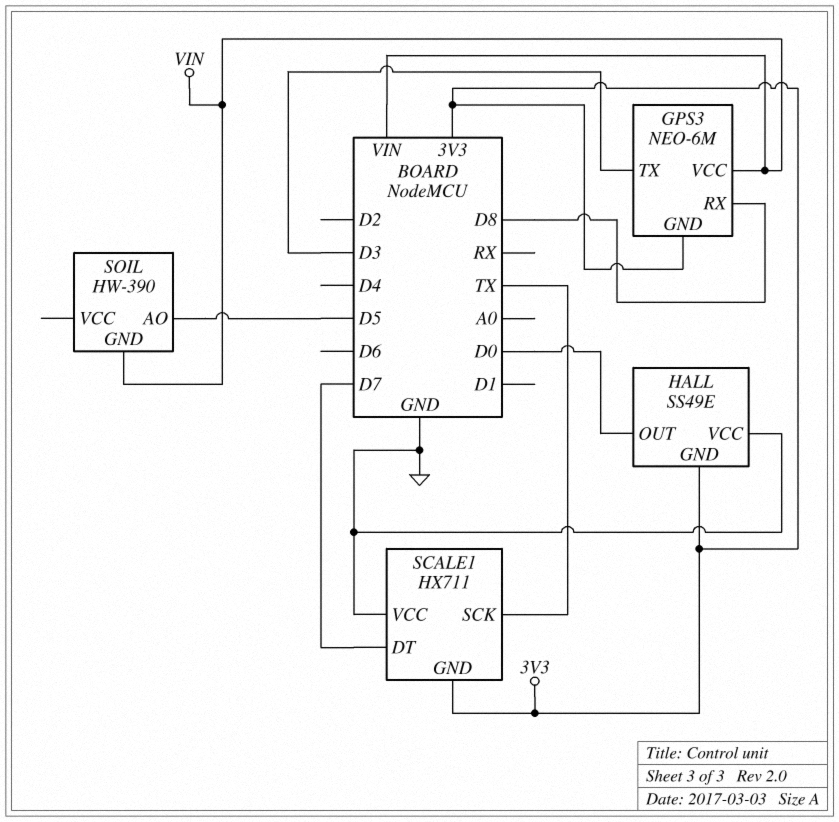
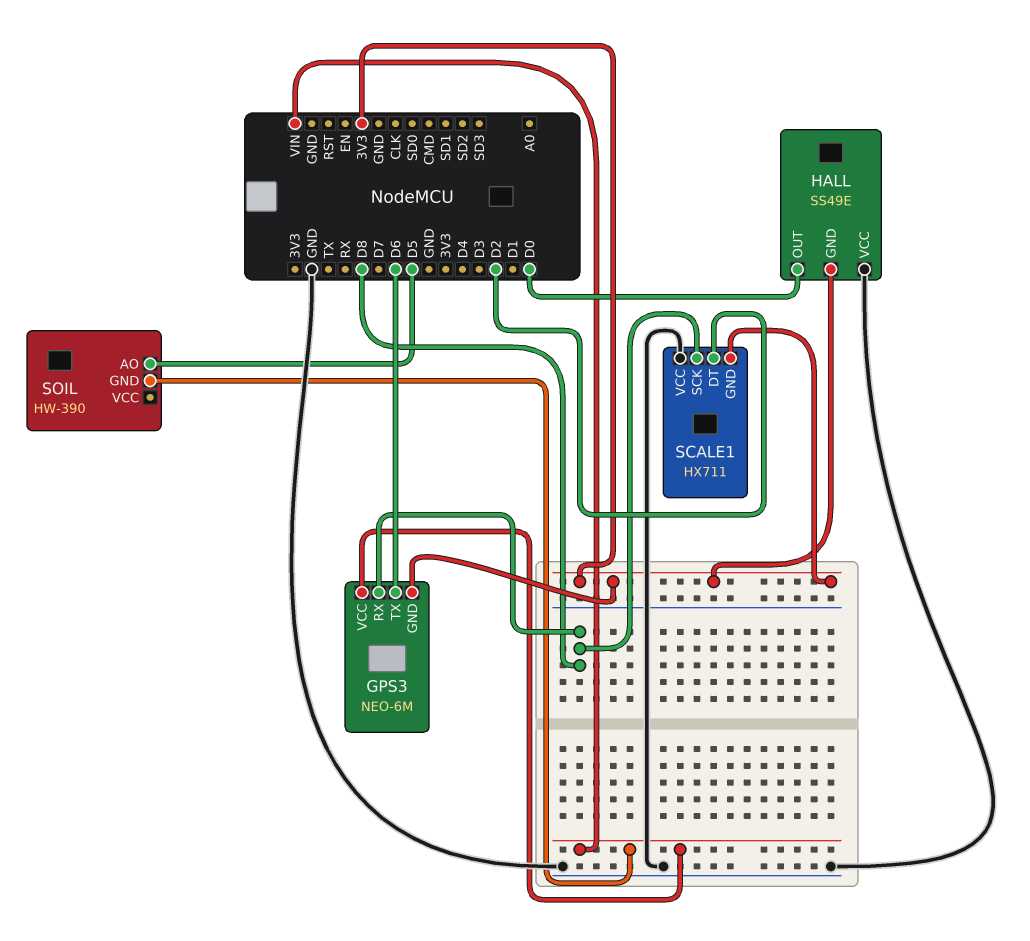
GPS3 pin TX: D3 -> D6
SCALE1 pin DT: D7 -> D2
SCALE1 pin SCK: TX -> D8

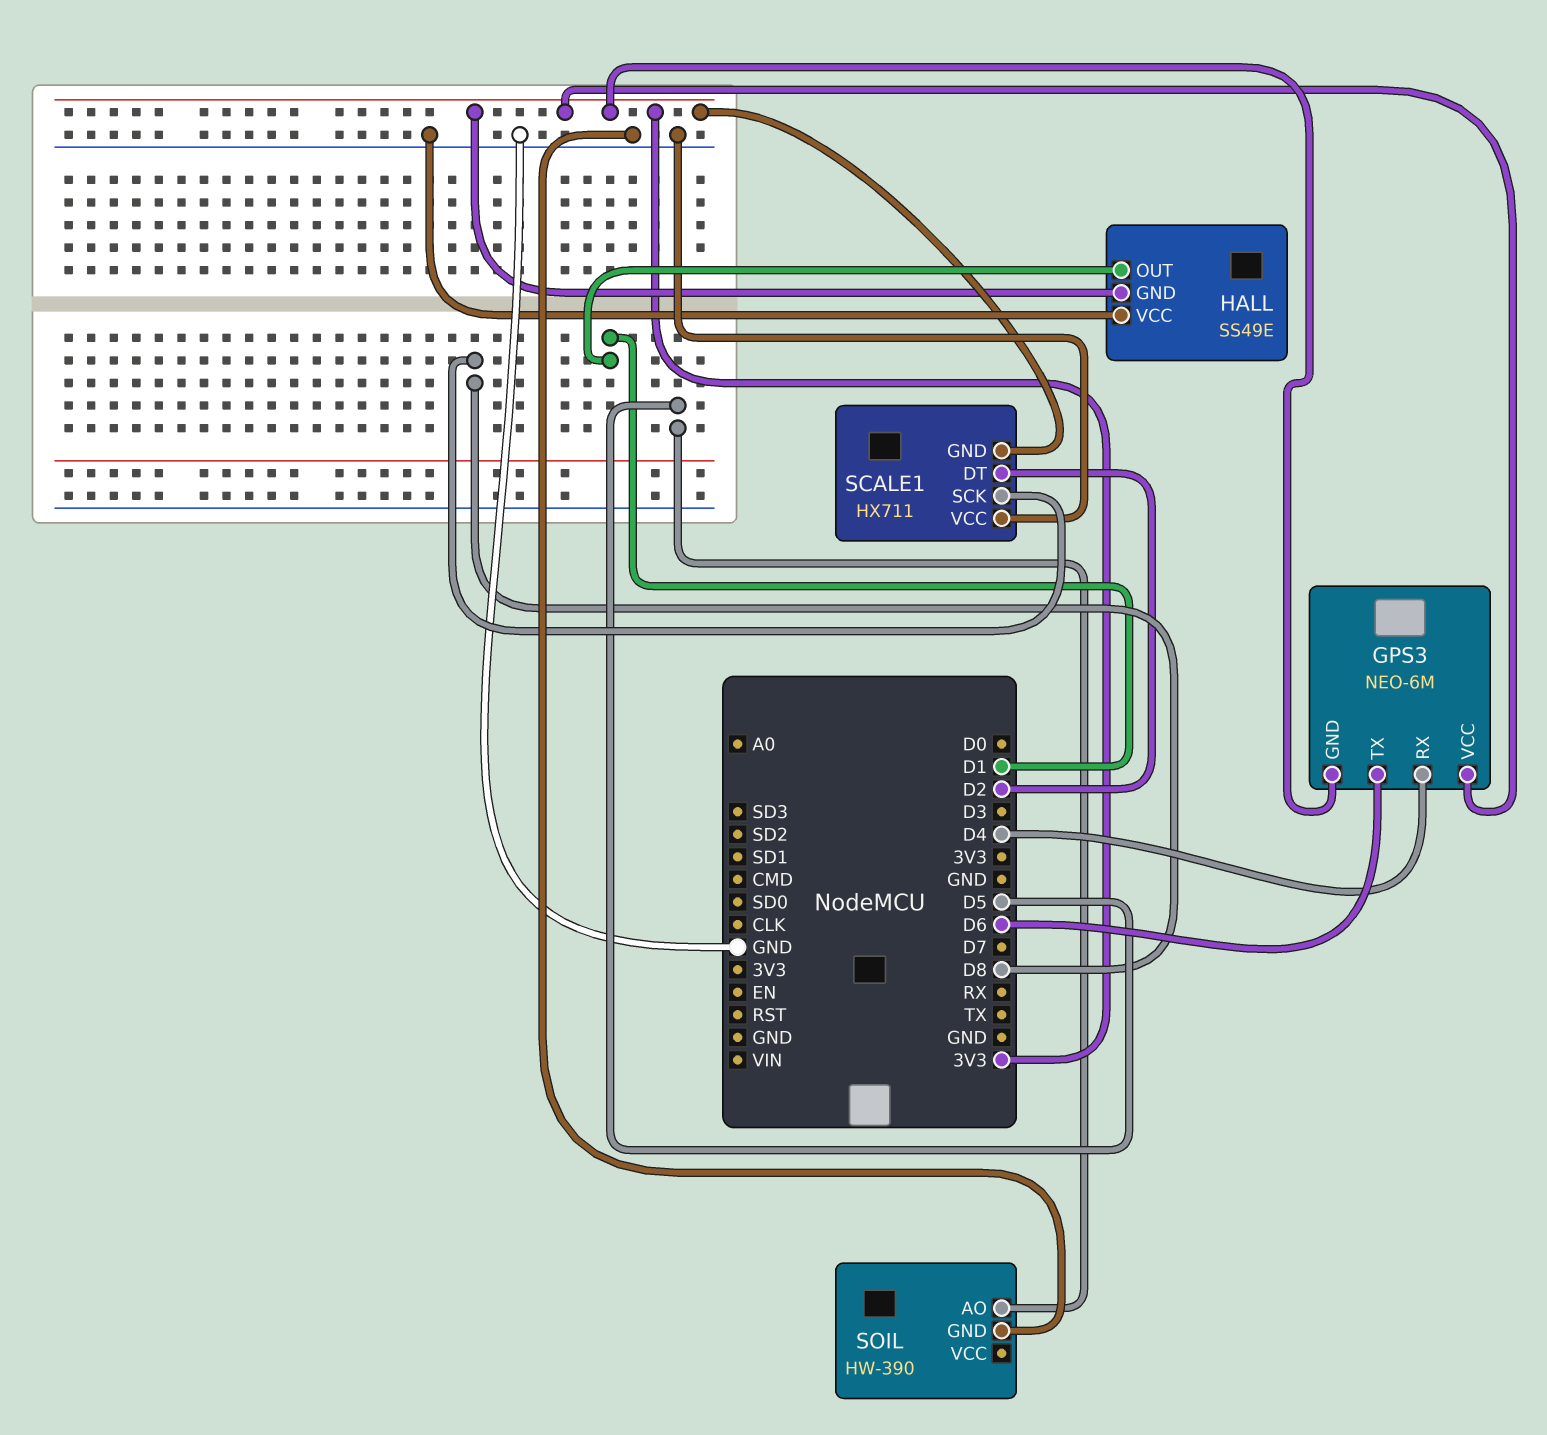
GPS3 pin RX: D8 -> D4
GPS3 pin VCC: VIN -> 3V3
HALL pin OUT: D0 -> D1
SOIL pin GND: VIN -> GND

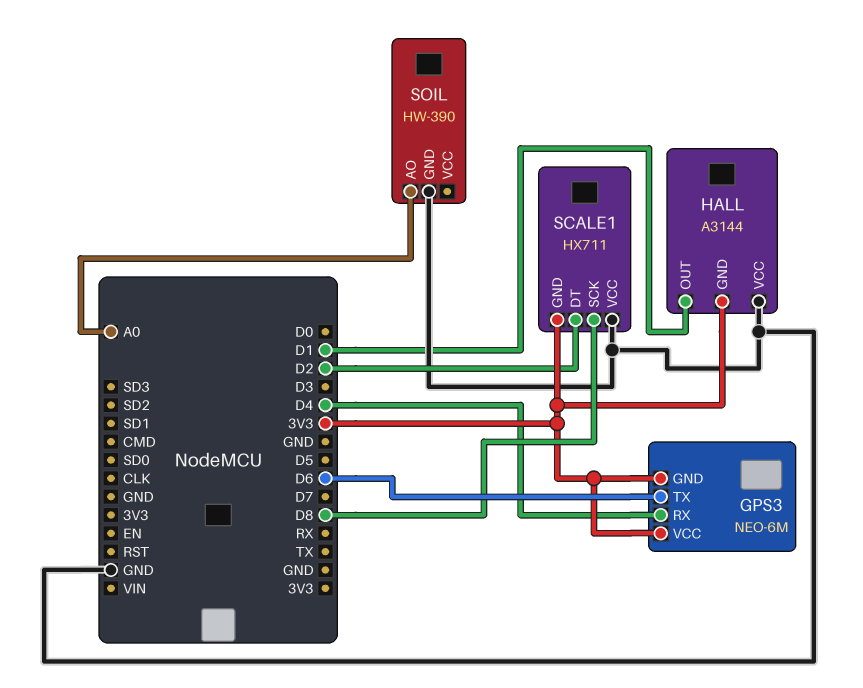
HALL: SS49E -> A3144
SOIL pin AO: D5 -> A0

